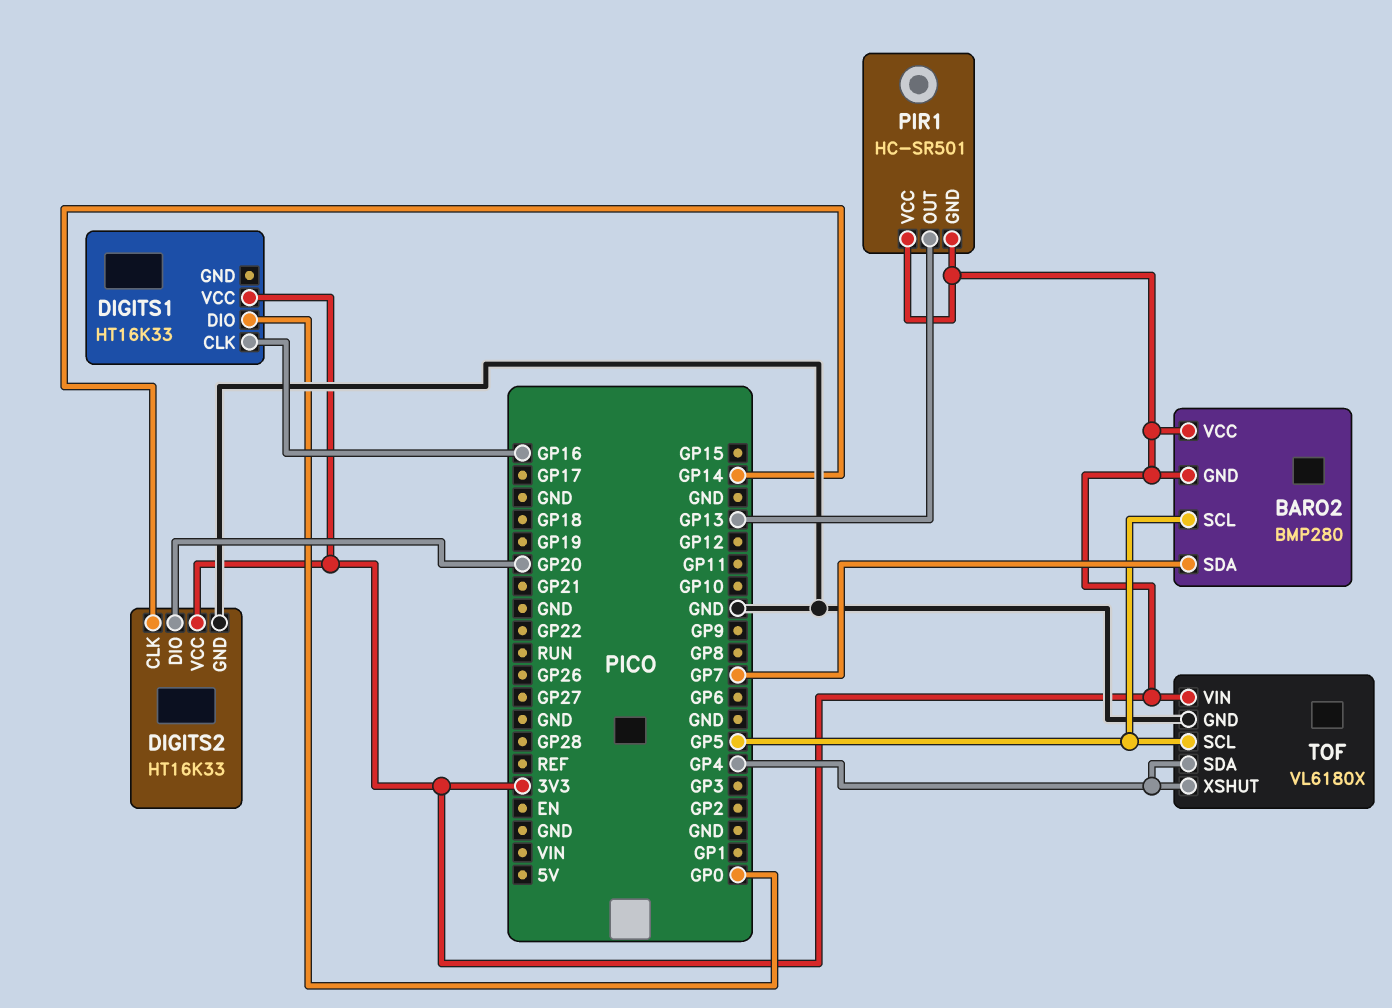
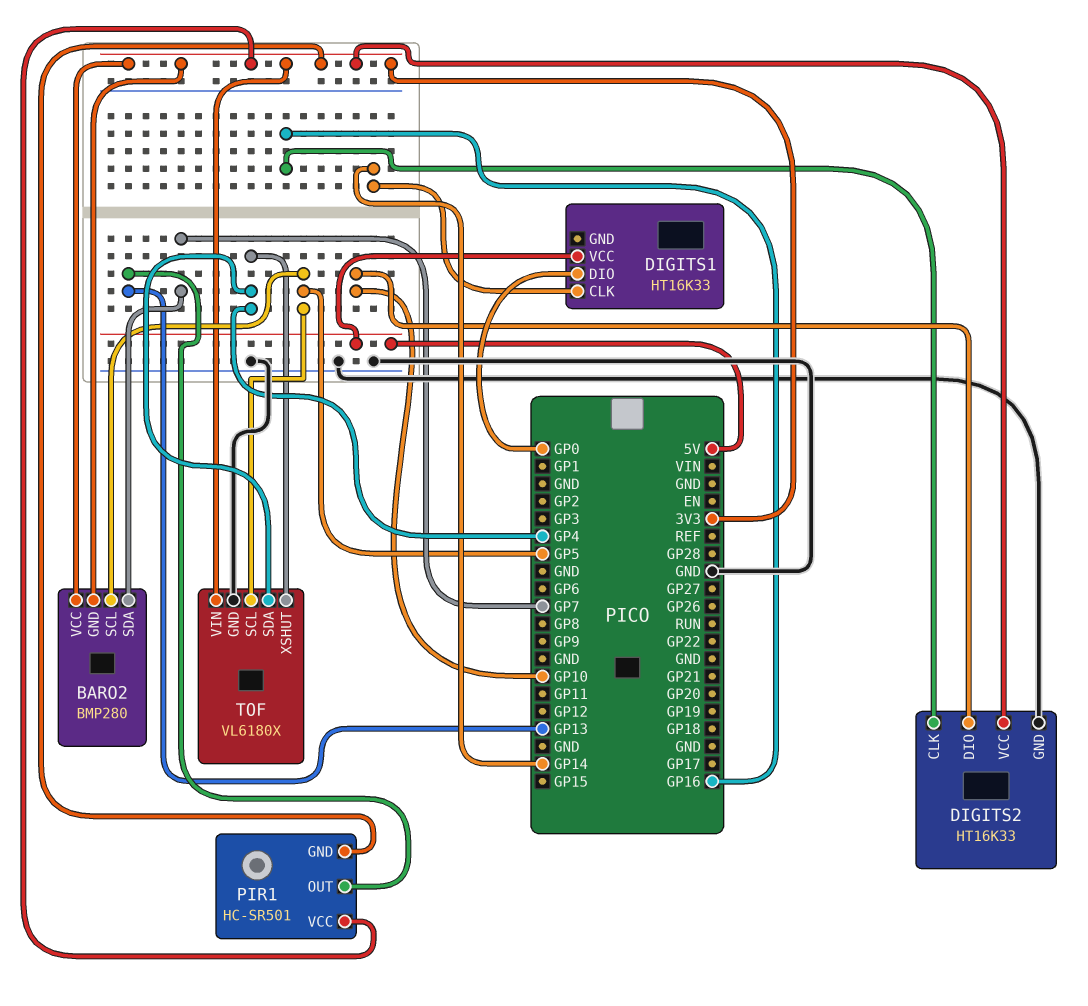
DIGITS1 pin CLK: GP16 -> GP14
DIGITS1 pin VCC: 3V3 -> 5V
DIGITS2 pin CLK: GP14 -> GP16
DIGITS2 pin DIO: GP20 -> GP10

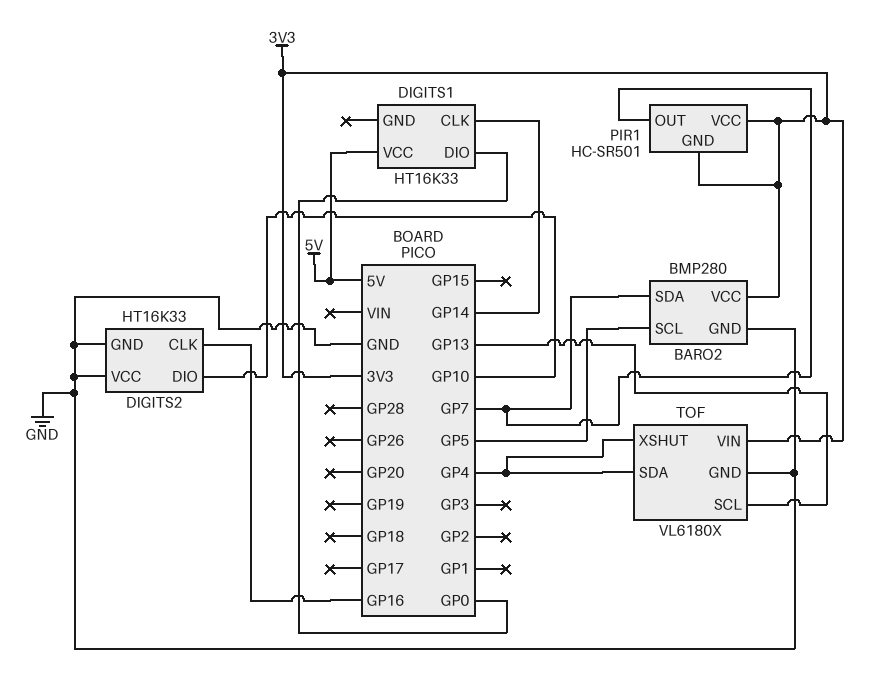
BARO2 pin GND: 3V3 -> GND
DIGITS2 pin VCC: 3V3 -> GND
PIR1 pin OUT: GP13 -> GP7
TOF pin SCL: GP5 -> GP13

